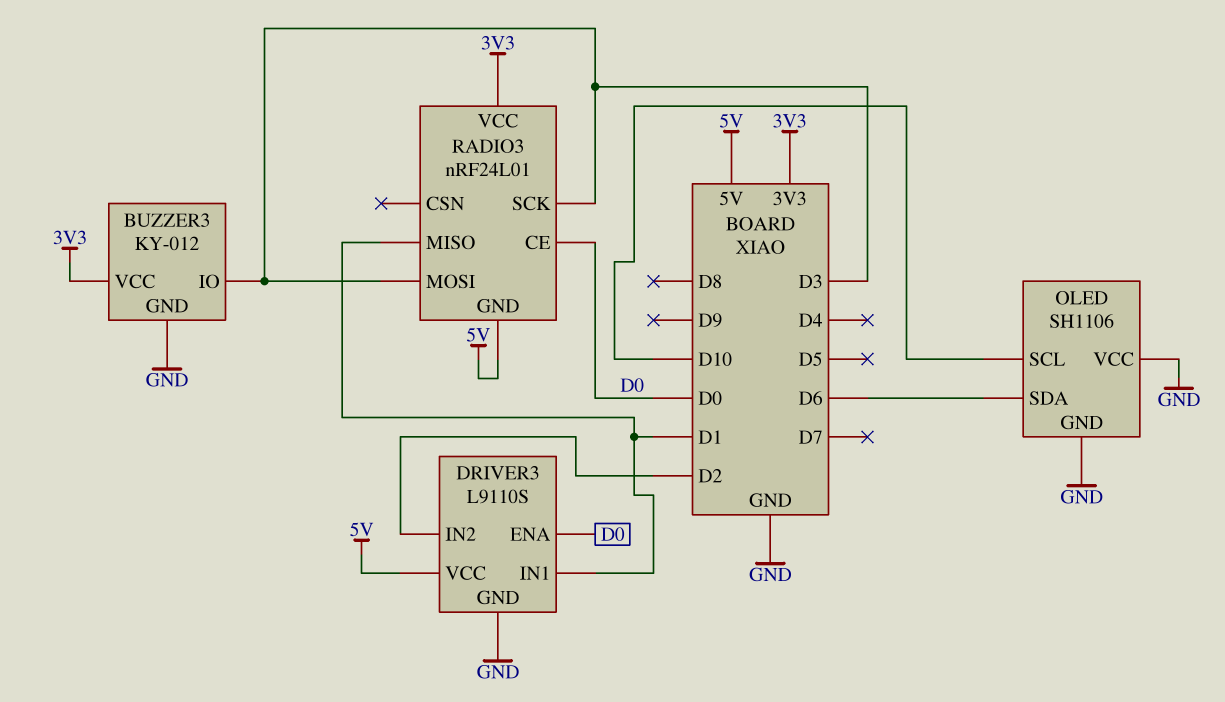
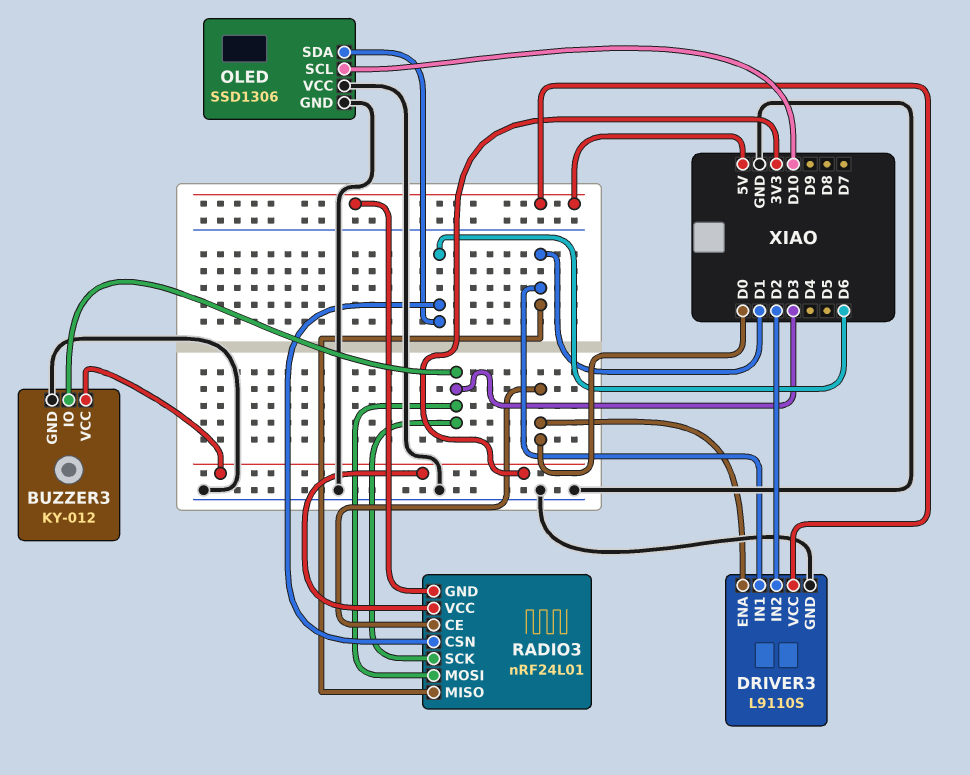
OLED: SH1106 -> SSD1306
RADIO3 pin CSN: none -> D6

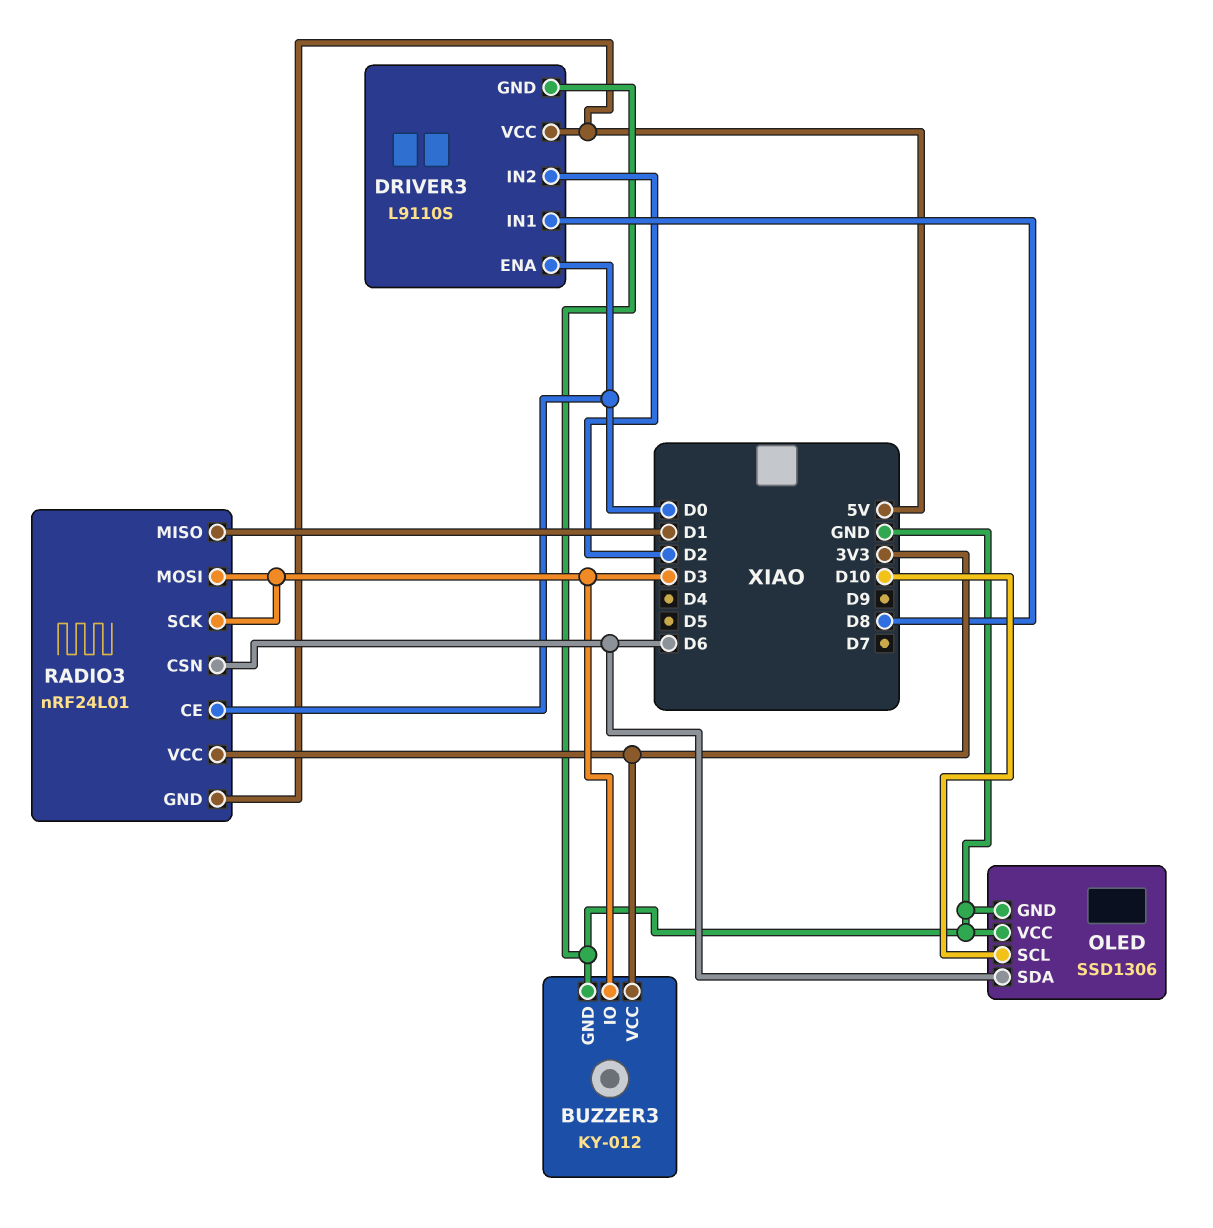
DRIVER3 pin IN1: D1 -> D8

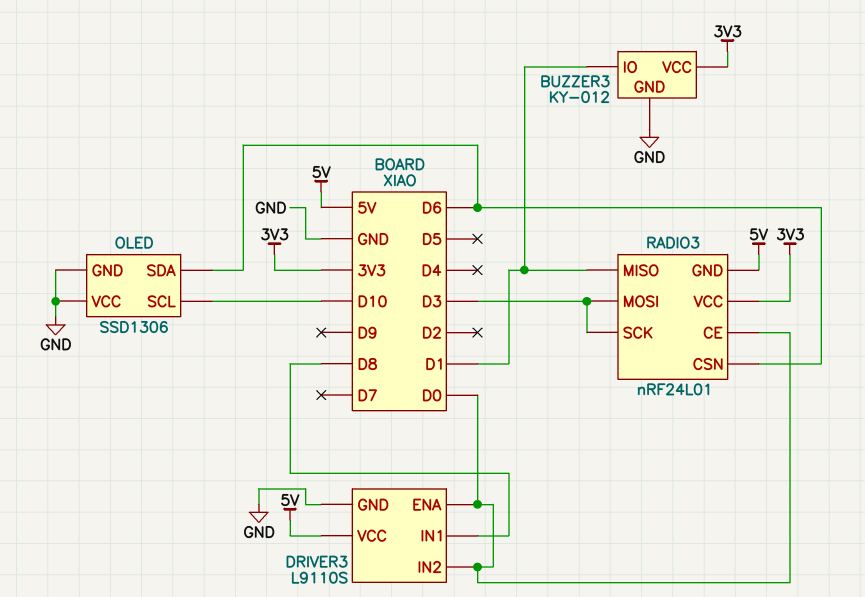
BUZZER3 pin IO: D3 -> D1
DRIVER3 pin IN2: D2 -> D0

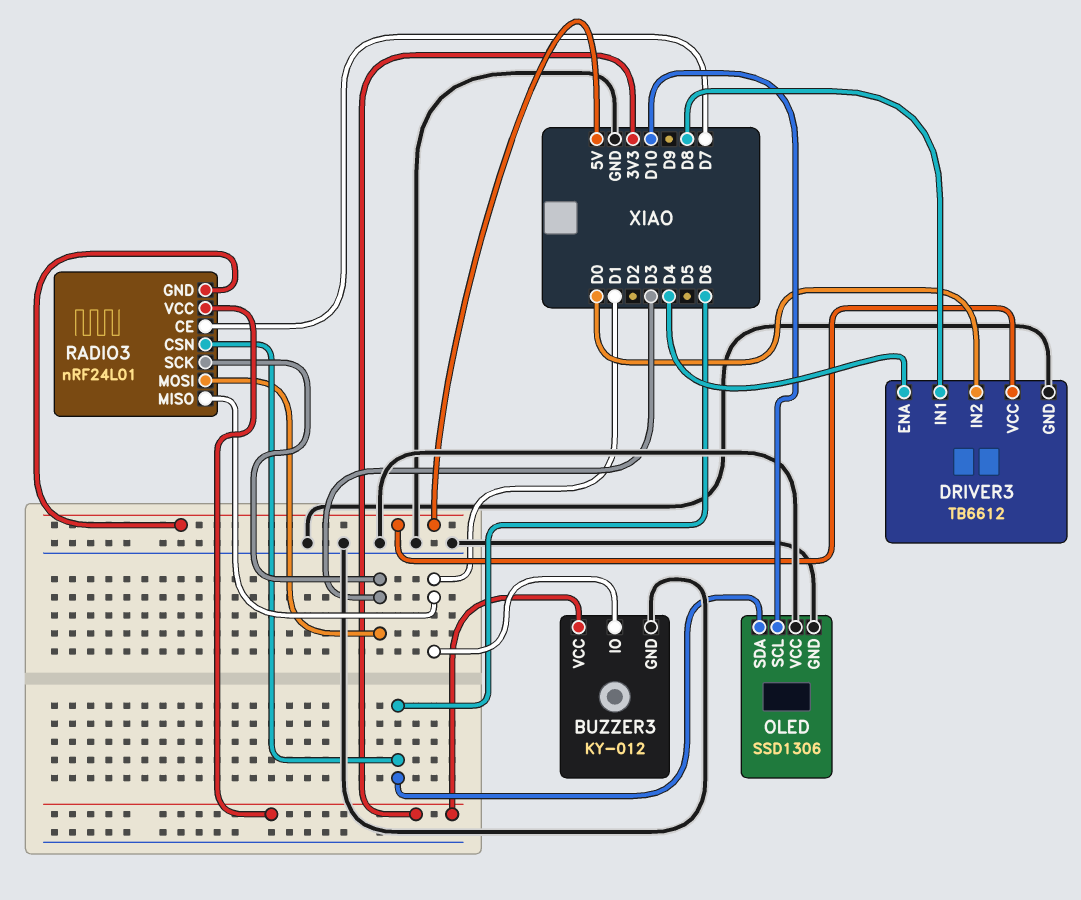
DRIVER3: L9110S -> TB6612
DRIVER3 pin ENA: D0 -> D4
RADIO3 pin CE: D0 -> D7

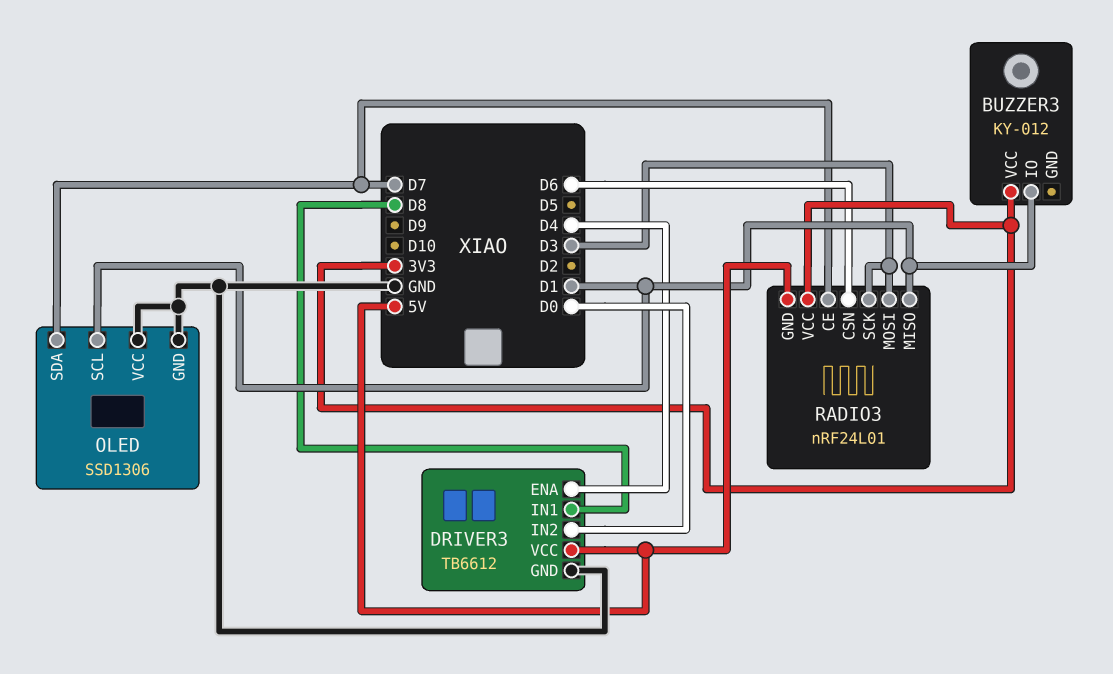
BUZZER3 pin GND: GND -> none
OLED pin SCL: D10 -> D1
OLED pin SDA: D6 -> D7

